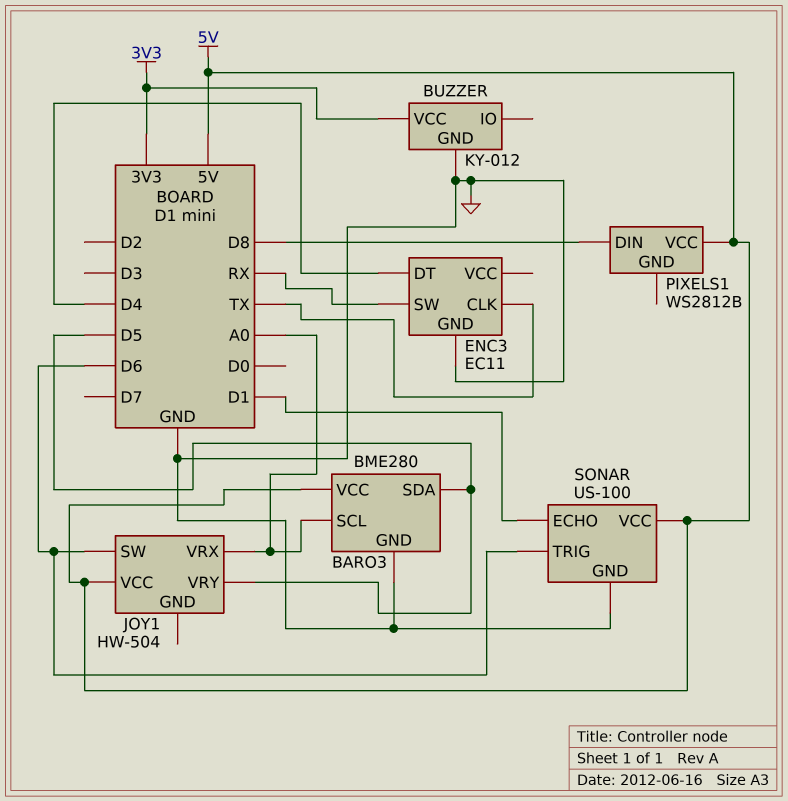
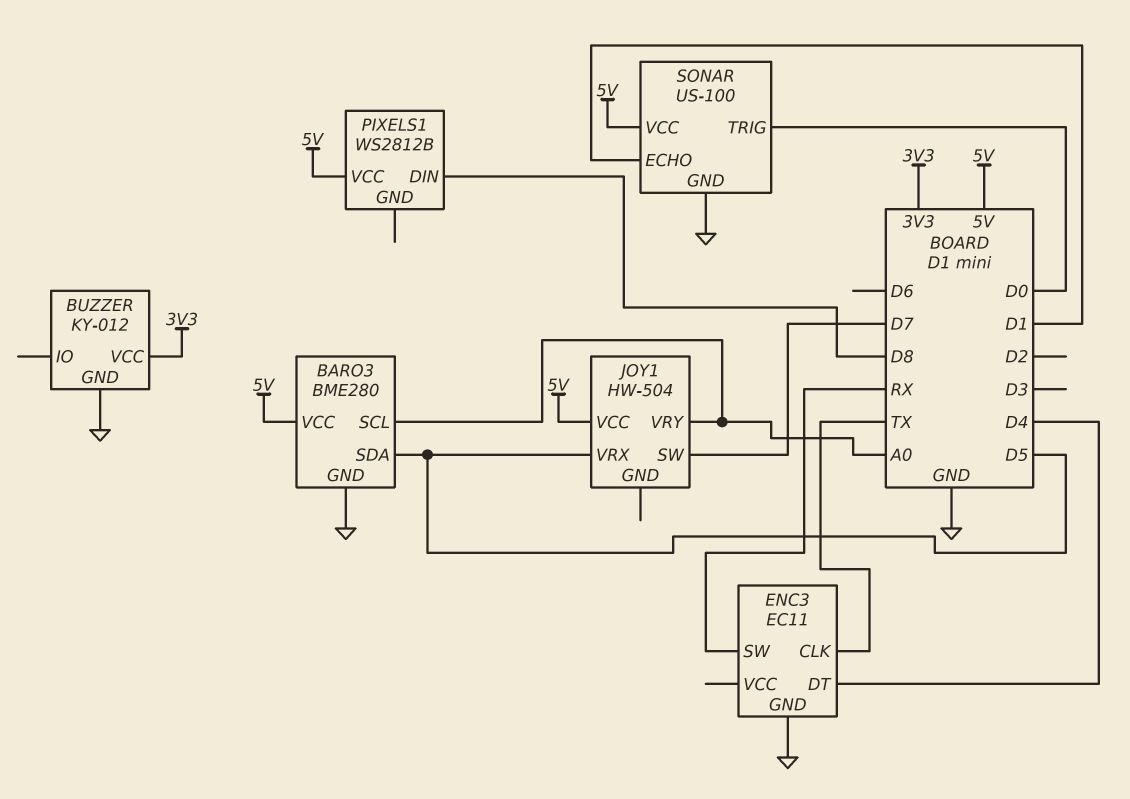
JOY1 pin SW: D6 -> D7
JOY1 pin VRX: A0 -> D5
JOY1 pin VRY: D5 -> A0
SONAR pin TRIG: D6 -> D0

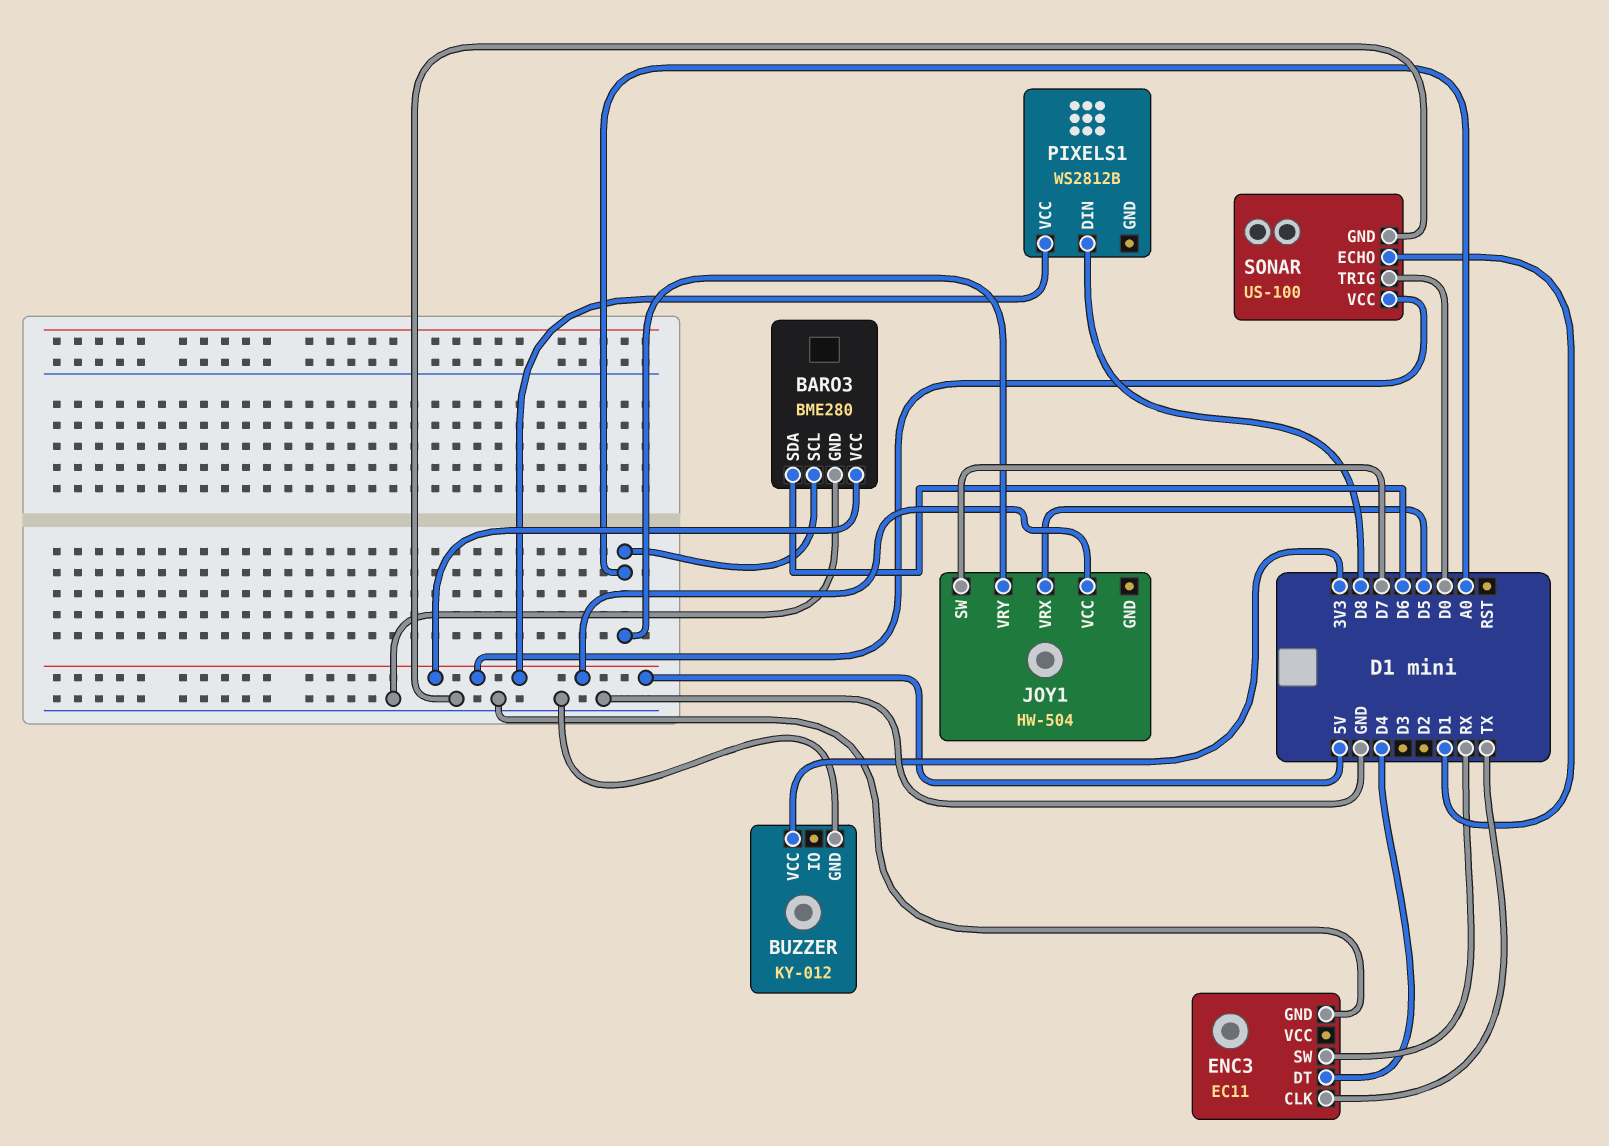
BARO3 pin SDA: D5 -> D6

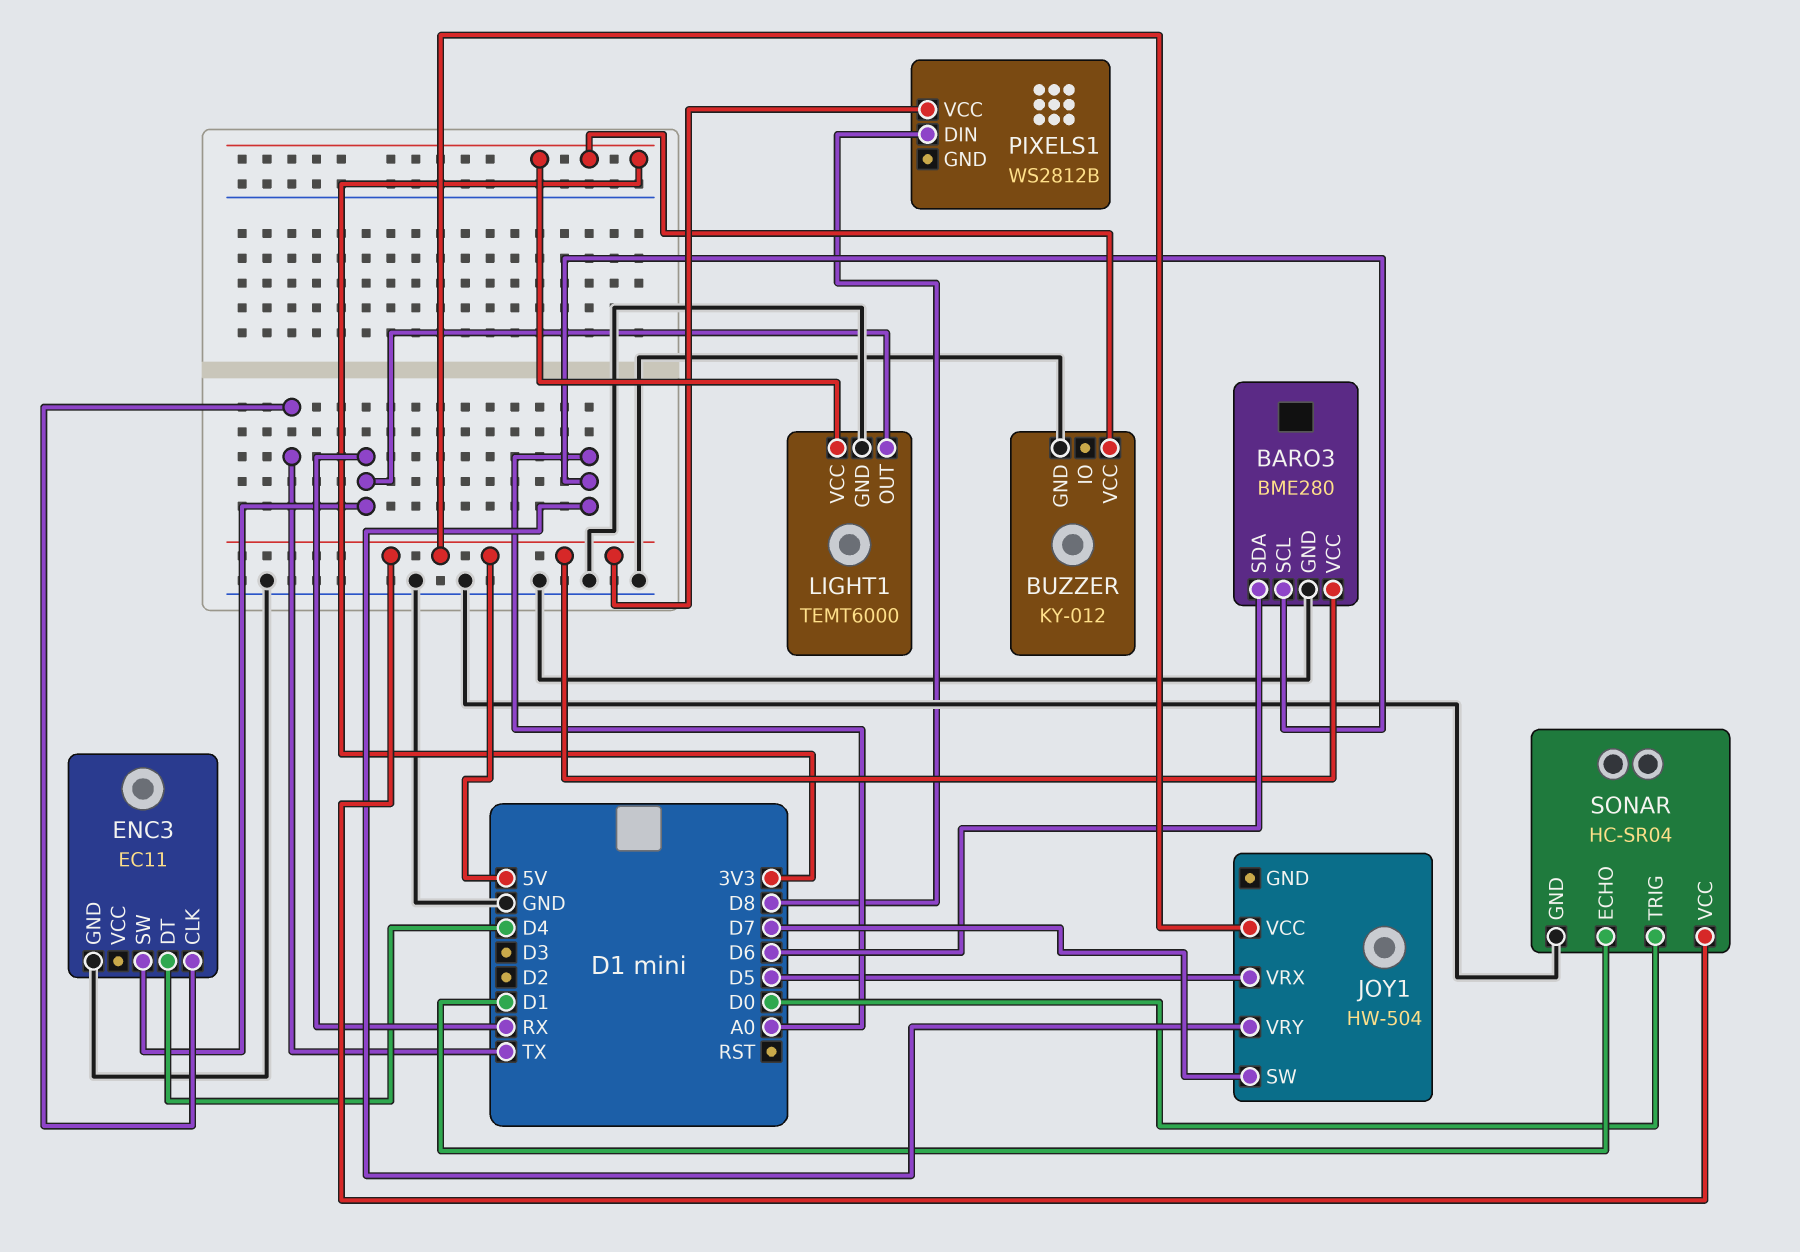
LIGHT1: none -> TEMT6000
LIGHT1 pin GND: none -> GND
LIGHT1 pin OUT: none -> RX
LIGHT1 pin VCC: none -> 3V3
SONAR: US-100 -> HC-SR04

